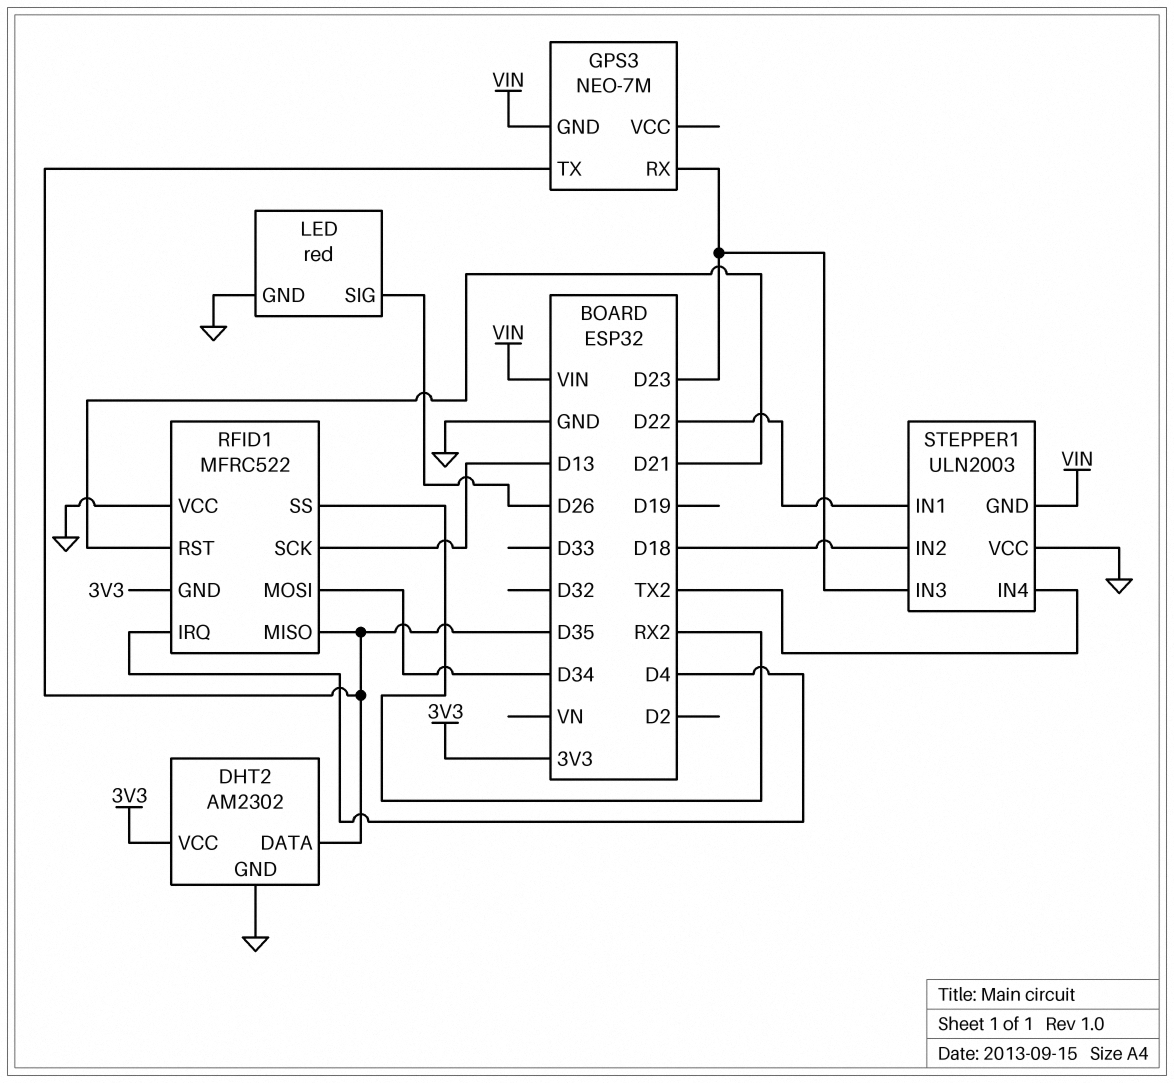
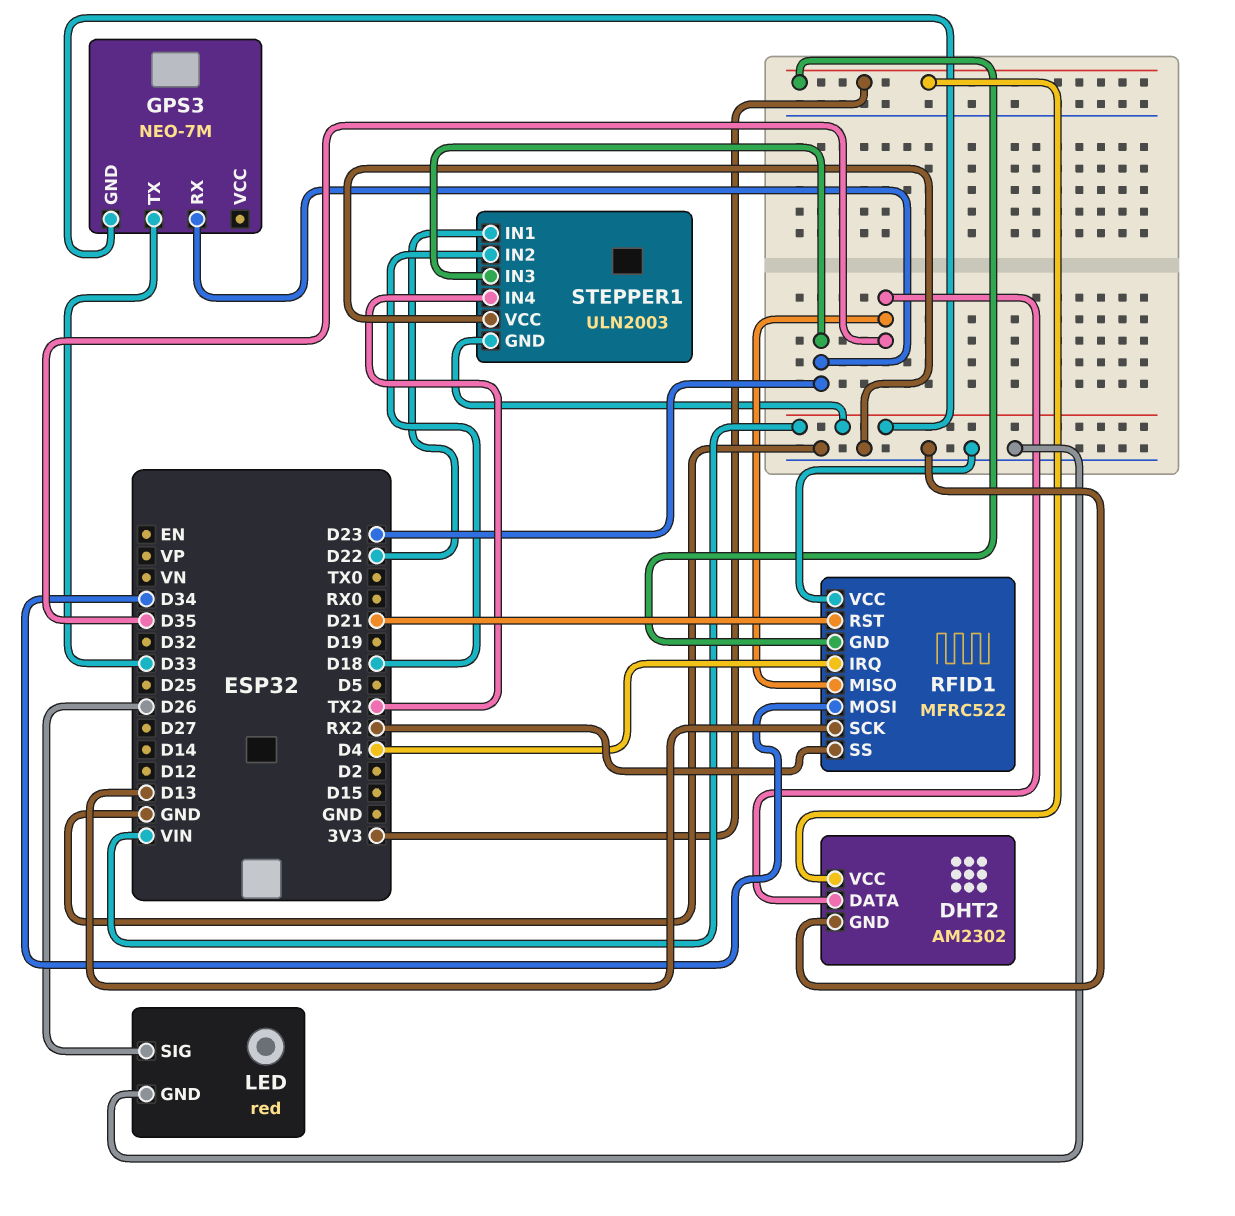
GPS3 pin TX: D35 -> D33

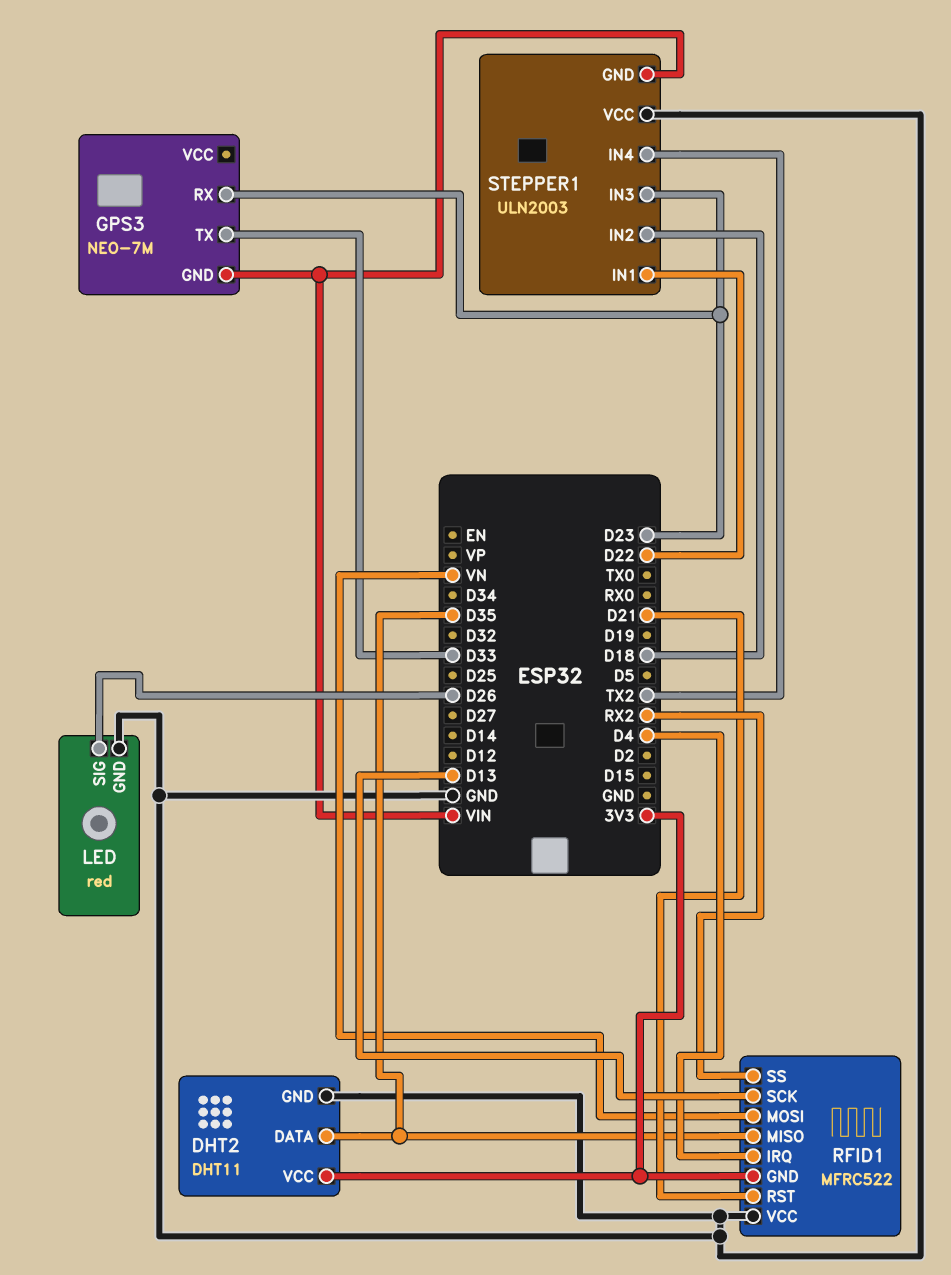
DHT2: AM2302 -> DHT11
RFID1 pin MOSI: D34 -> VN

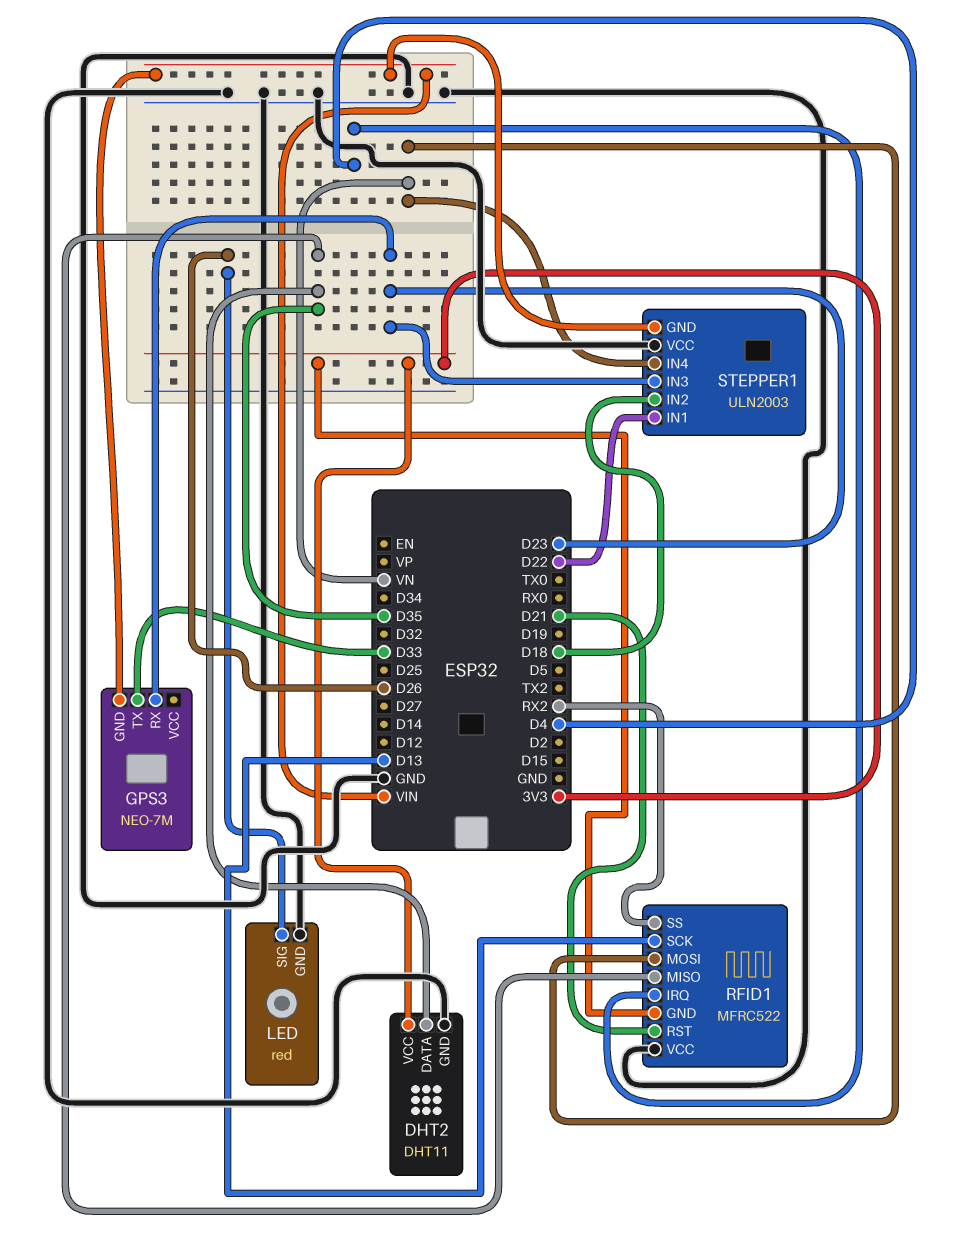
STEPPER1 pin IN4: TX2 -> VN

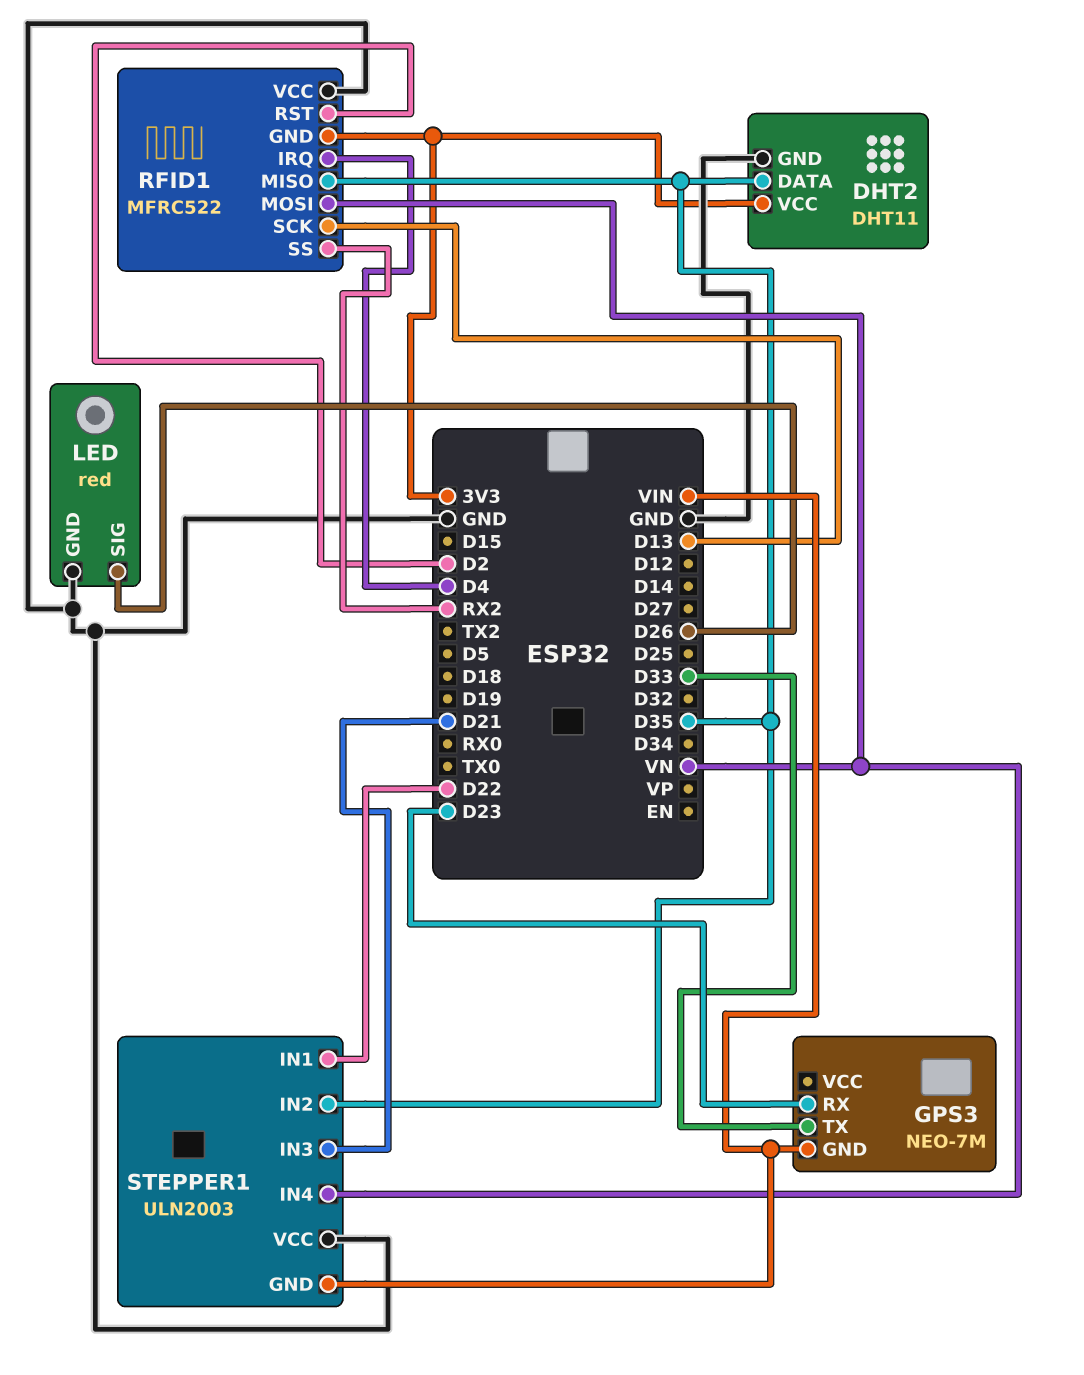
RFID1 pin RST: D21 -> D2
STEPPER1 pin IN2: D18 -> D35
STEPPER1 pin IN3: D23 -> D21

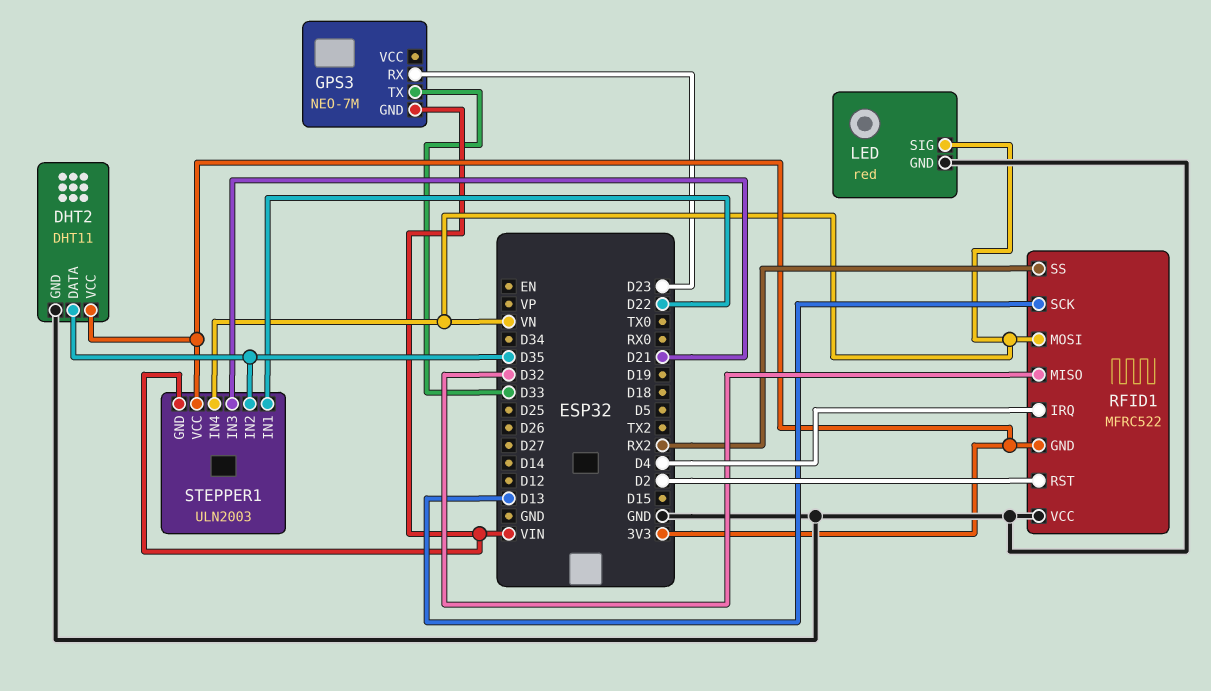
LED pin SIG: D26 -> VN
RFID1 pin MISO: D35 -> D32
STEPPER1 pin VCC: GND -> 3V3

